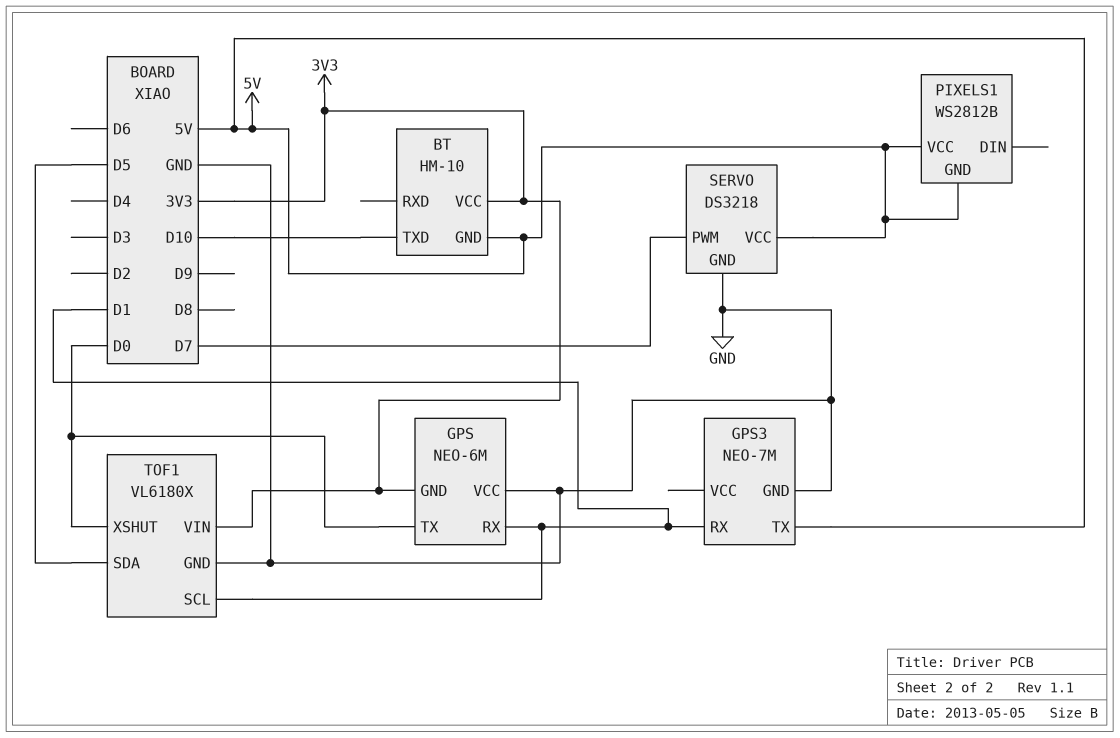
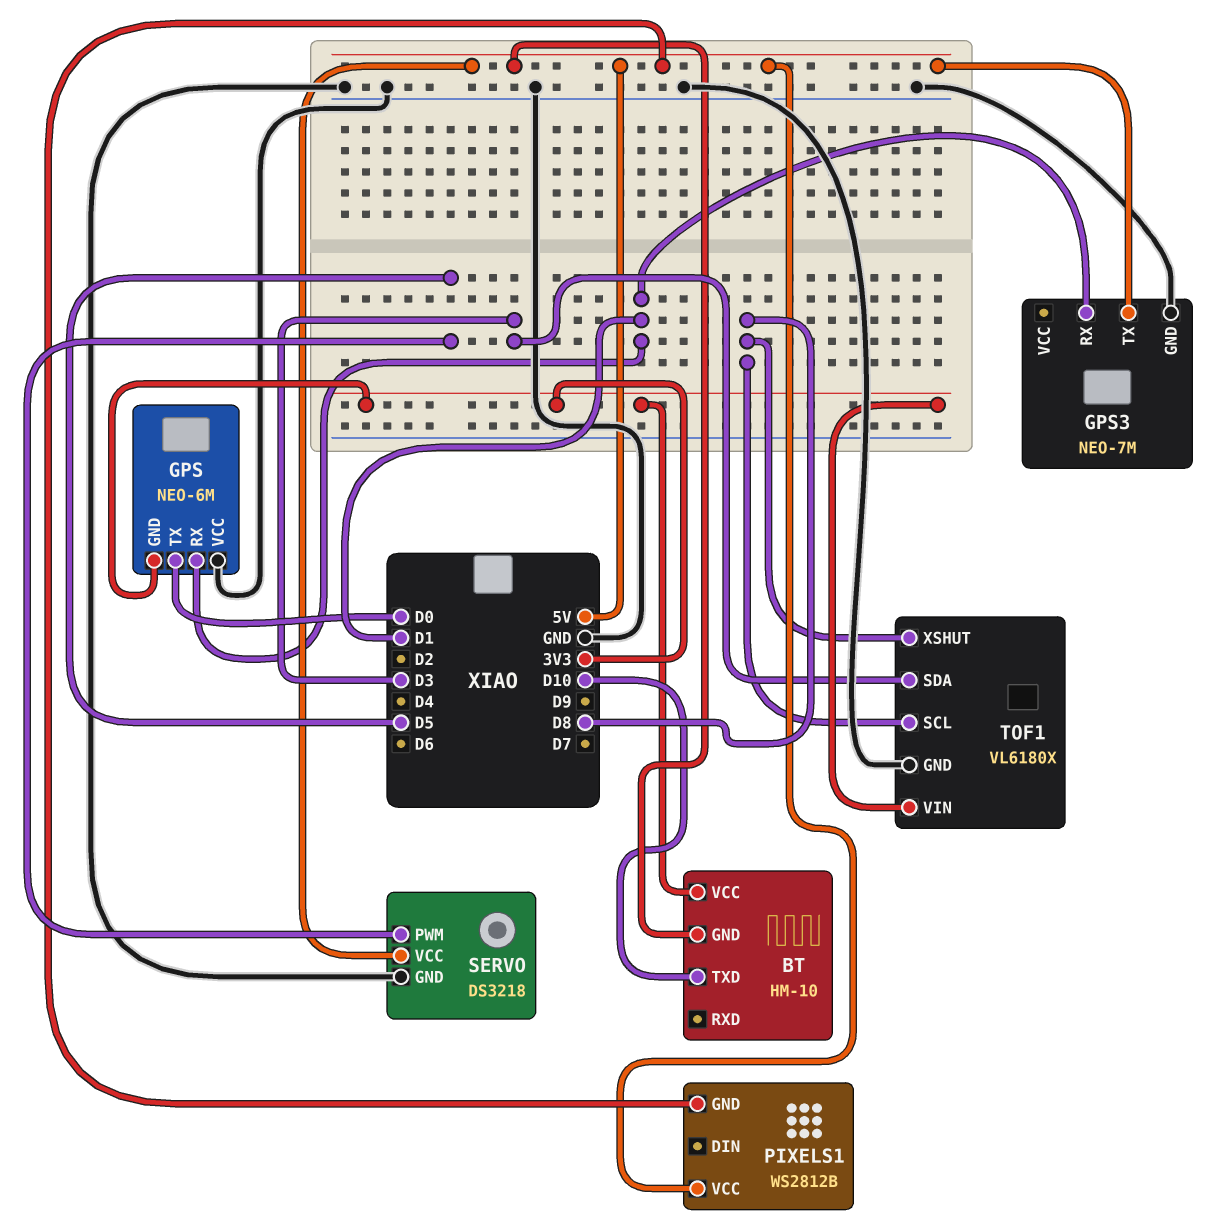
SERVO pin PWM: D7 -> D5
TOF1 pin SCL: D1 -> D8
TOF1 pin SDA: D5 -> D3
TOF1 pin XSHUT: D0 -> D8

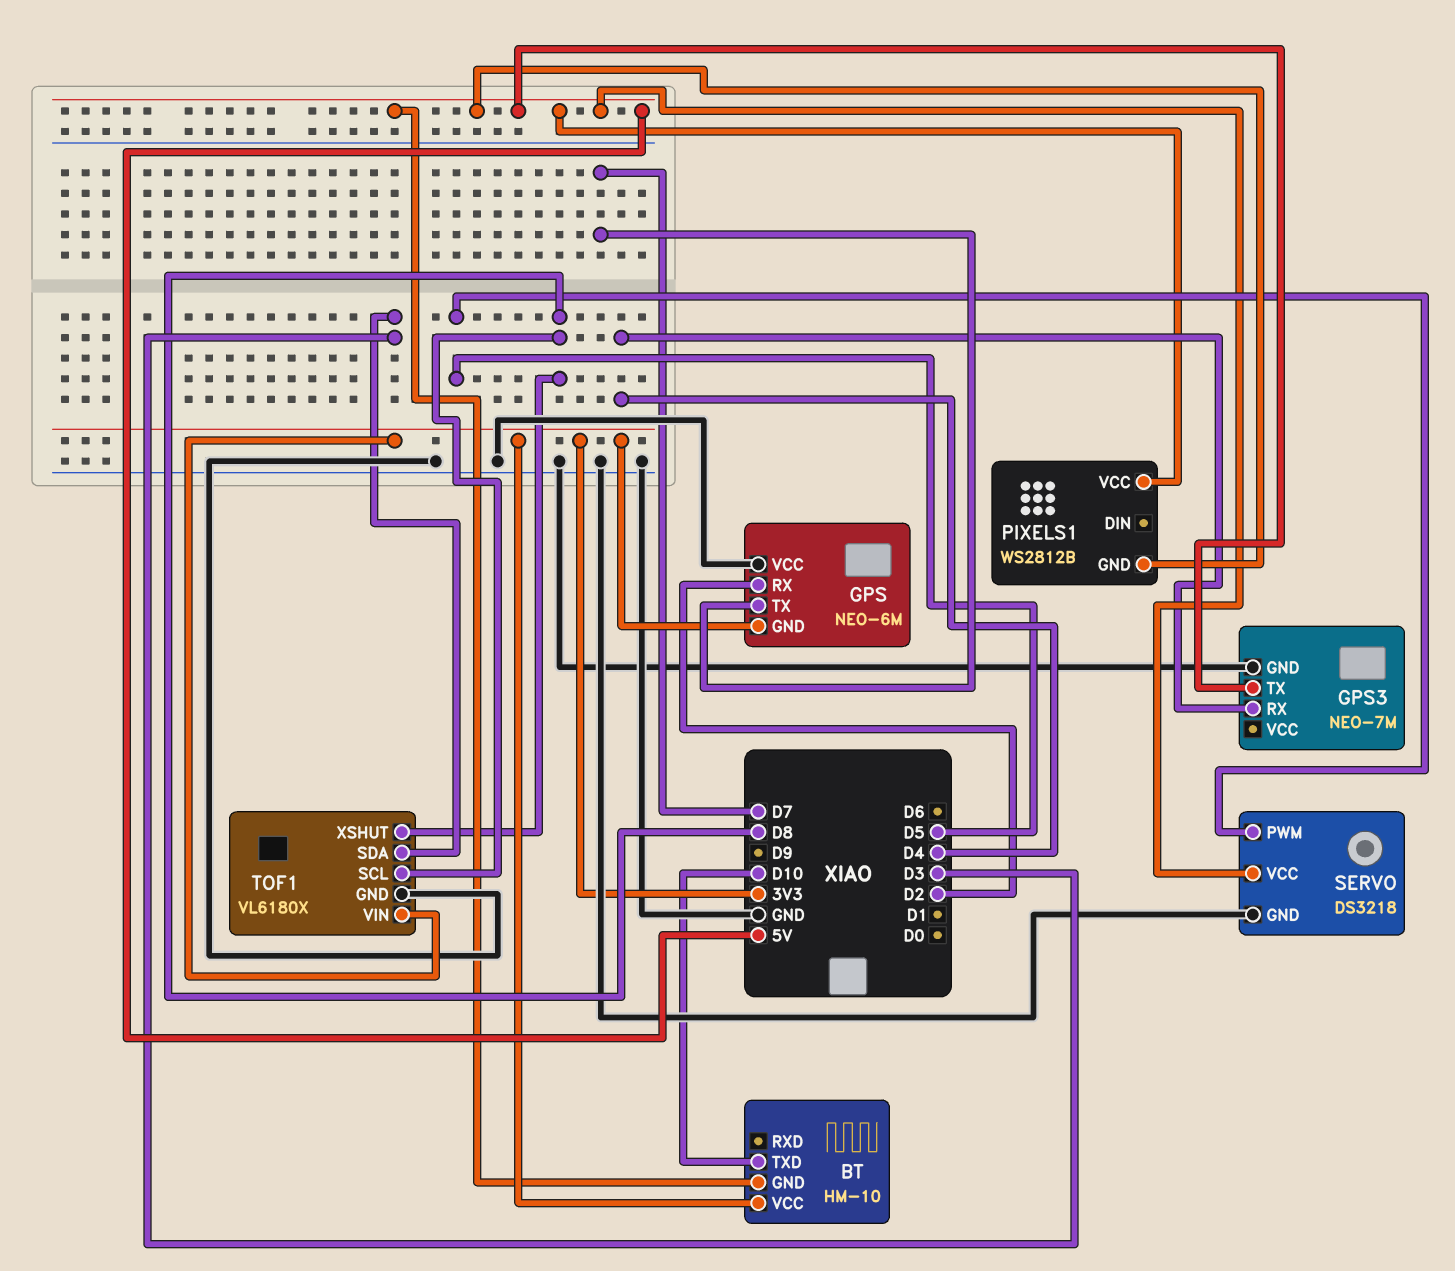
GPS pin RX: D1 -> D2
GPS pin TX: D0 -> D7
GPS3 pin RX: D1 -> D4

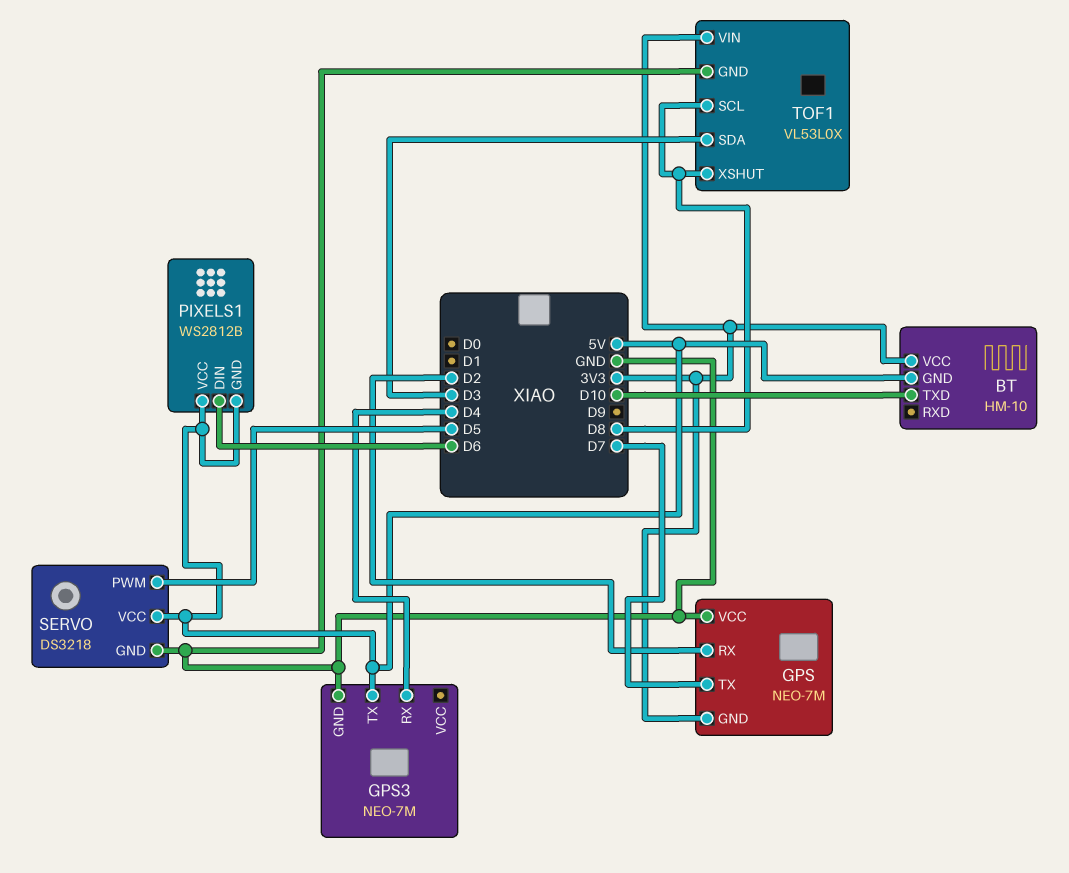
GPS: NEO-6M -> NEO-7M
PIXELS1 pin DIN: none -> D6
TOF1: VL6180X -> VL53L0X

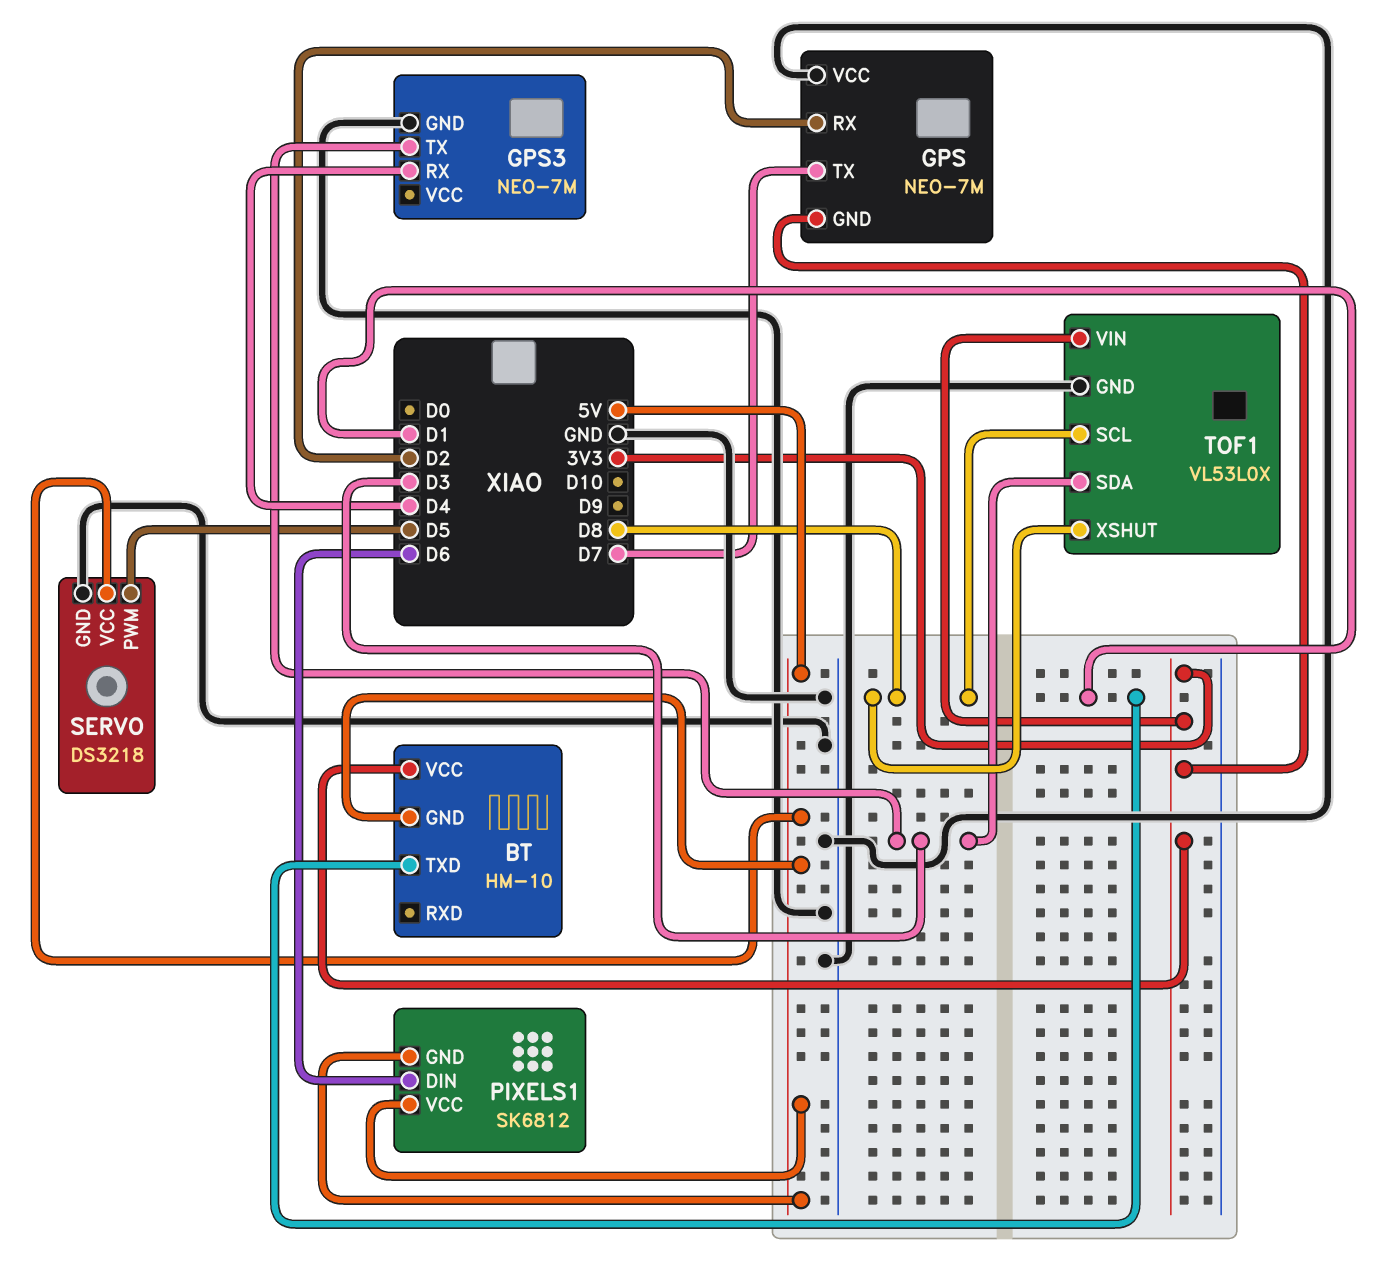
BT pin TXD: D10 -> D1
GPS3 pin TX: 5V -> D3
PIXELS1: WS2812B -> SK6812

